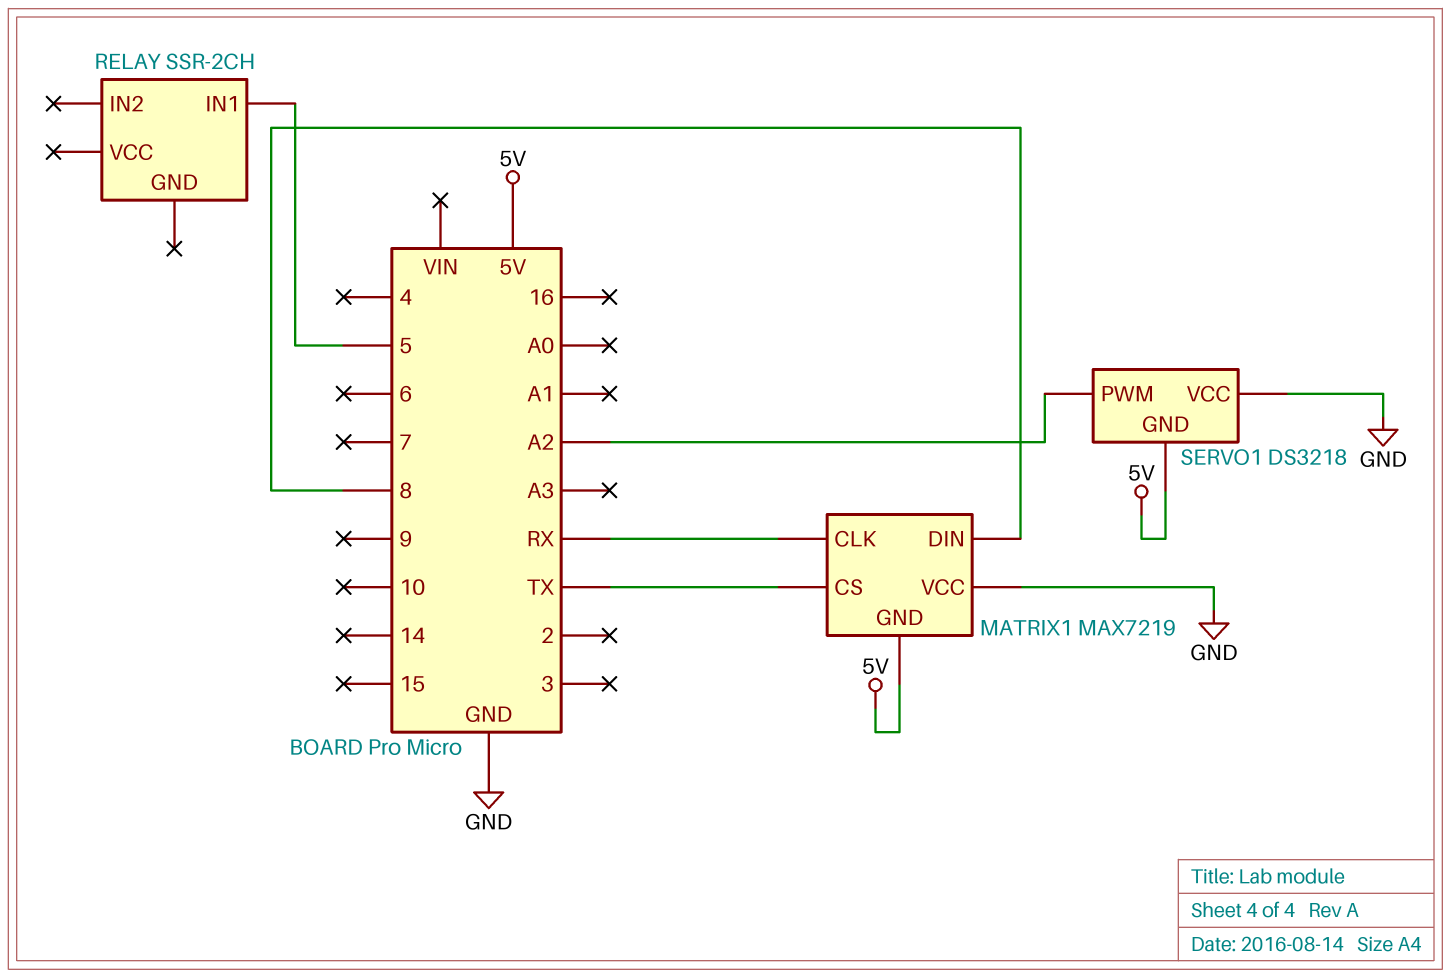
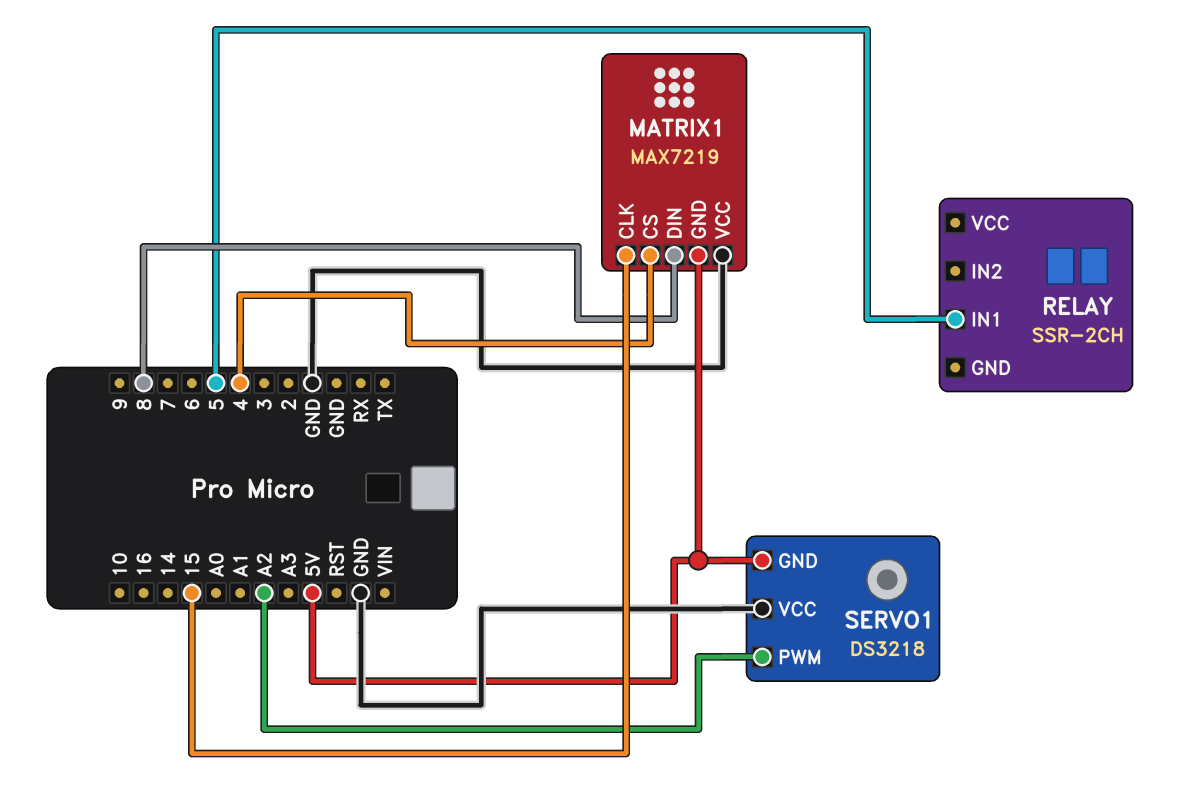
MATRIX1 pin CLK: RX -> 15
MATRIX1 pin CS: TX -> 4

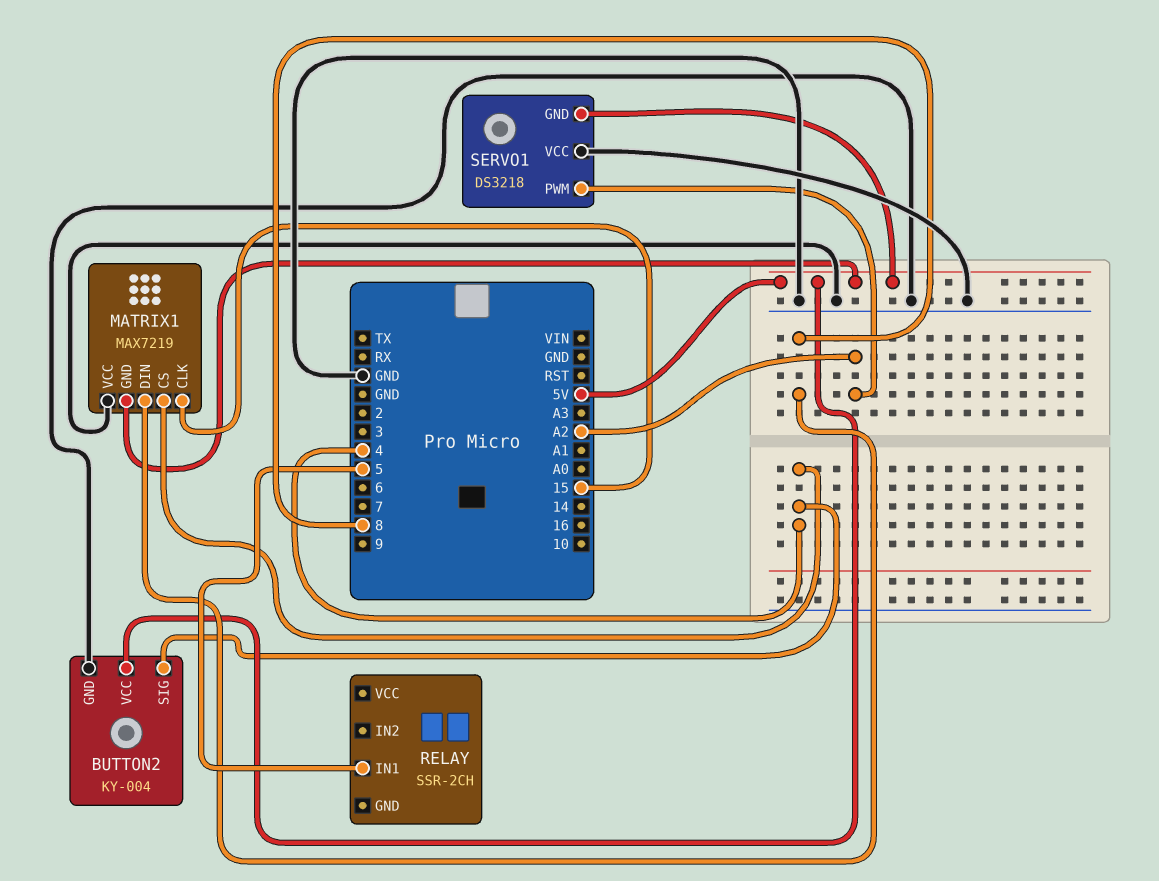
BUTTON2: none -> KY-004
BUTTON2 pin GND: none -> GND
BUTTON2 pin SIG: none -> 4
BUTTON2 pin VCC: none -> 5V

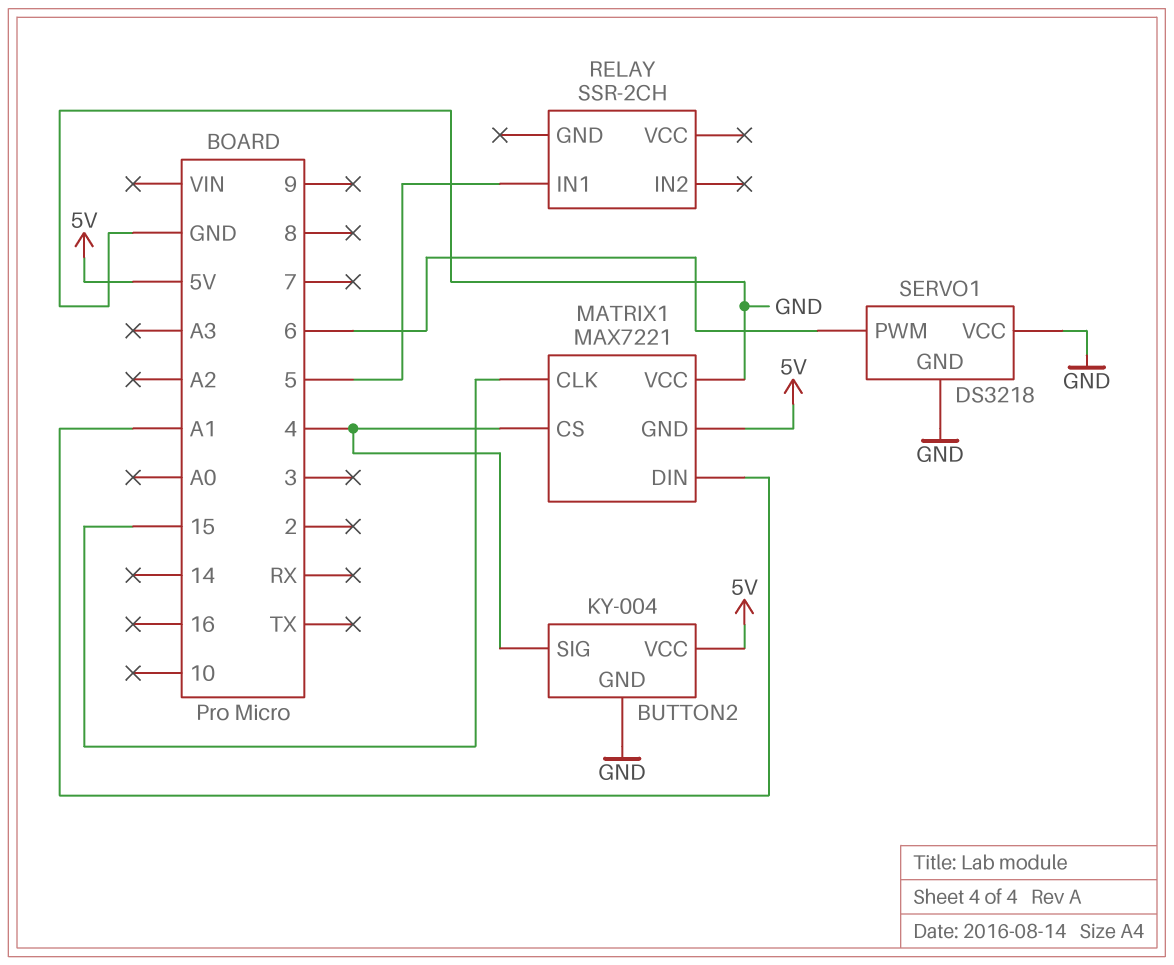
MATRIX1: MAX7219 -> MAX7221
MATRIX1 pin DIN: 8 -> A1
SERVO1 pin GND: 5V -> GND
SERVO1 pin PWM: A2 -> 6

